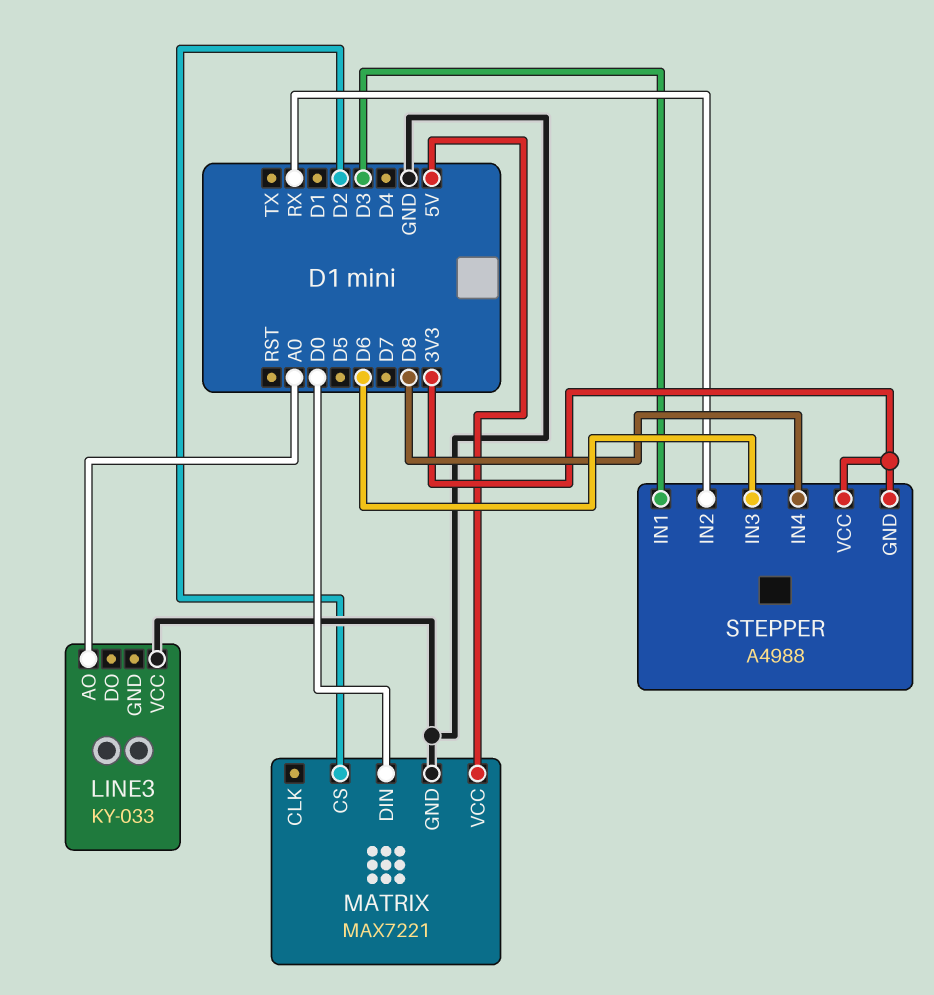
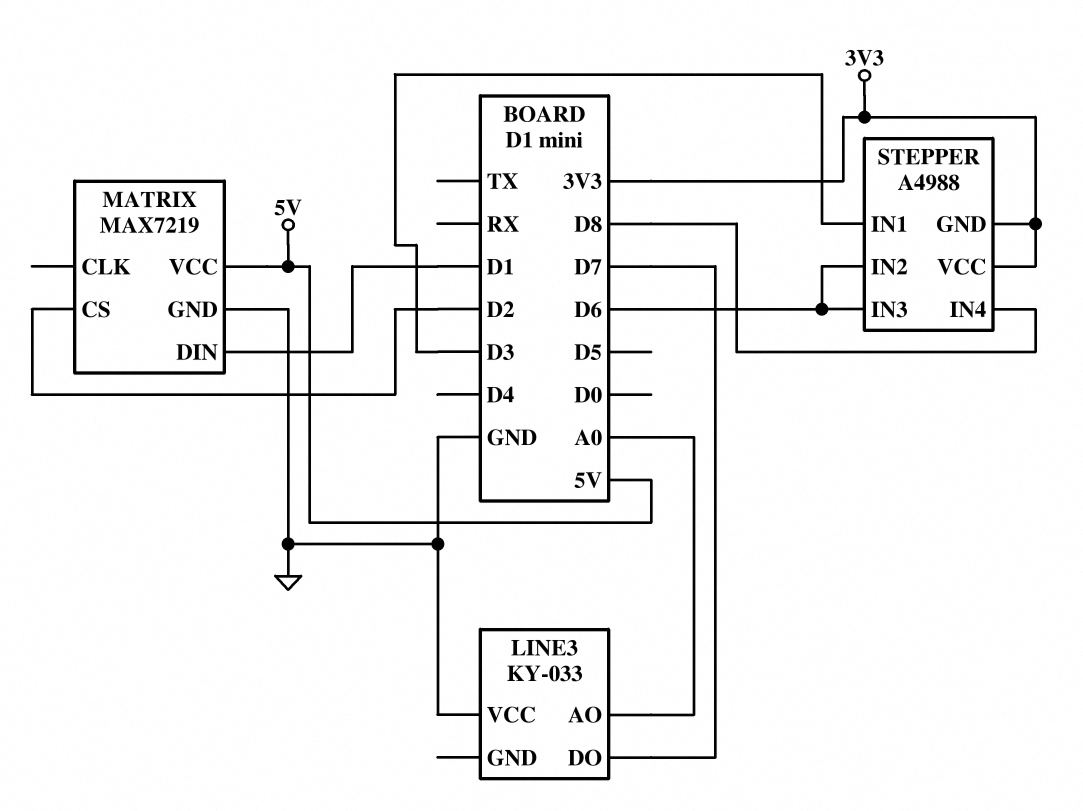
LINE3 pin DO: none -> D7
MATRIX: MAX7221 -> MAX7219
MATRIX pin DIN: D0 -> D1
STEPPER pin IN2: RX -> D6

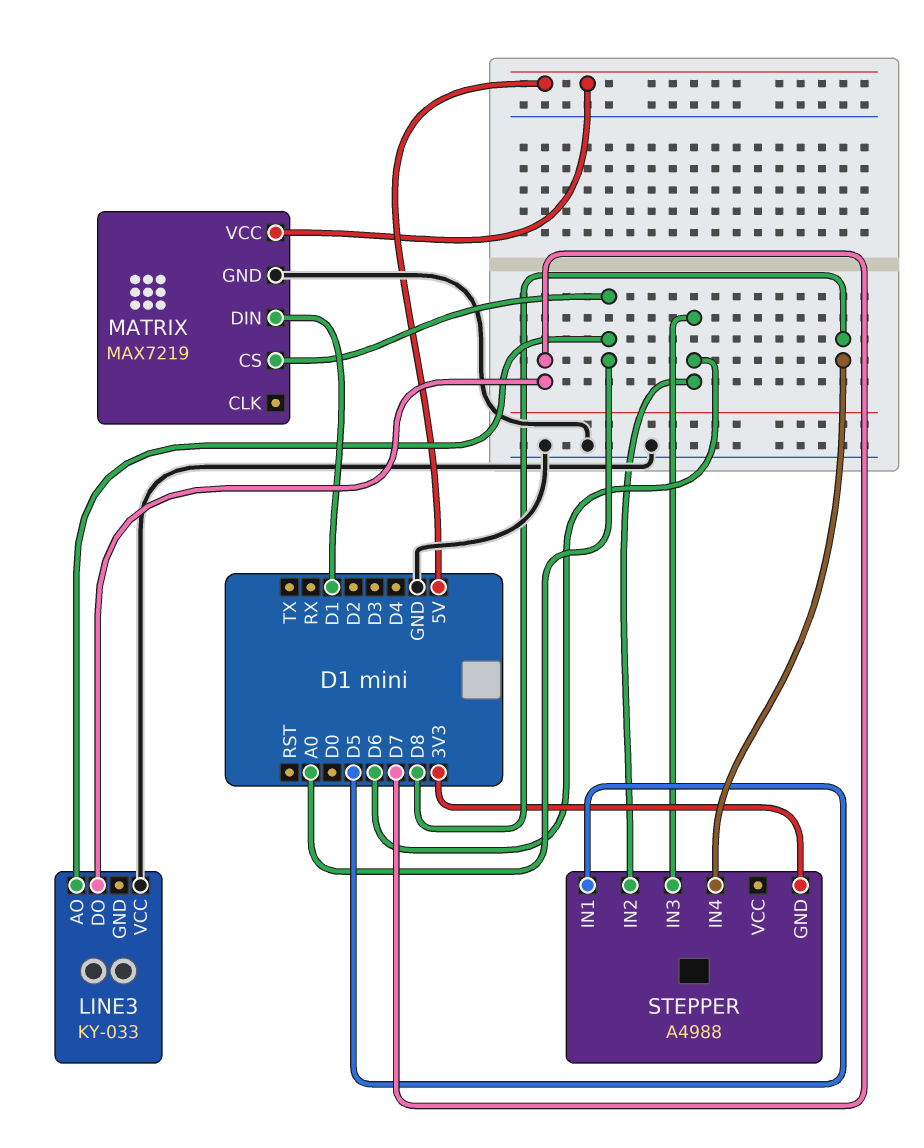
MATRIX pin CS: D2 -> A0
STEPPER pin IN1: D3 -> D5
STEPPER pin VCC: 3V3 -> none

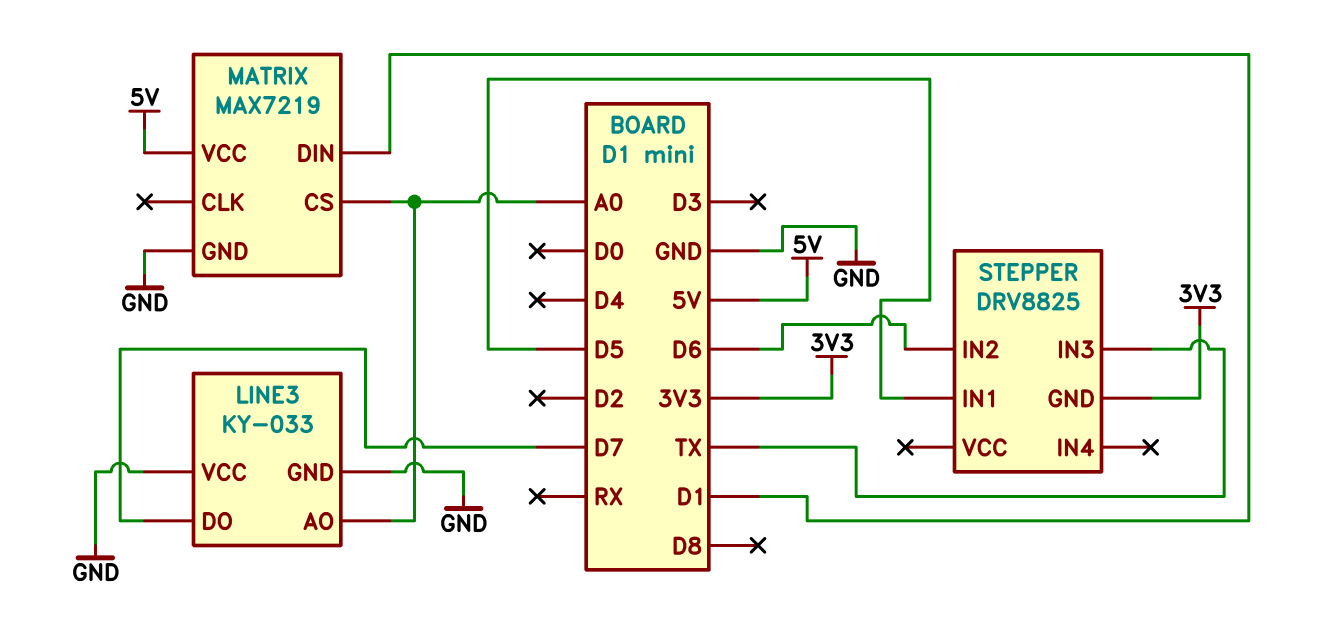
LINE3 pin GND: none -> GND
STEPPER: A4988 -> DRV8825
STEPPER pin IN3: D6 -> TX
STEPPER pin IN4: D8 -> none

